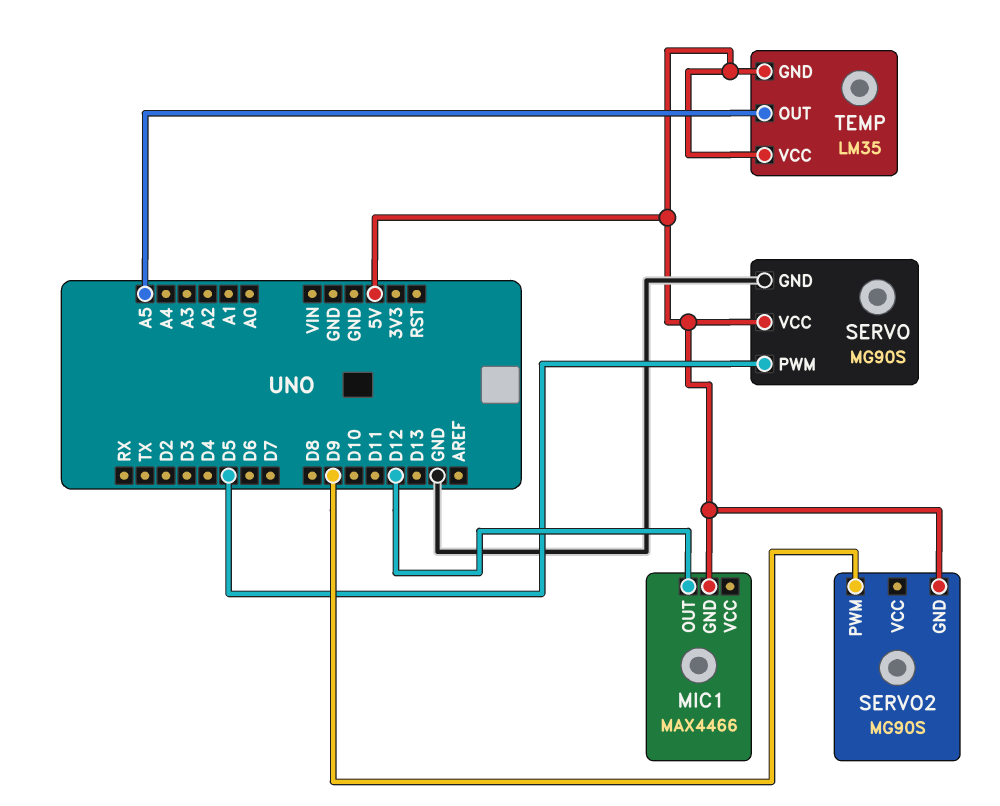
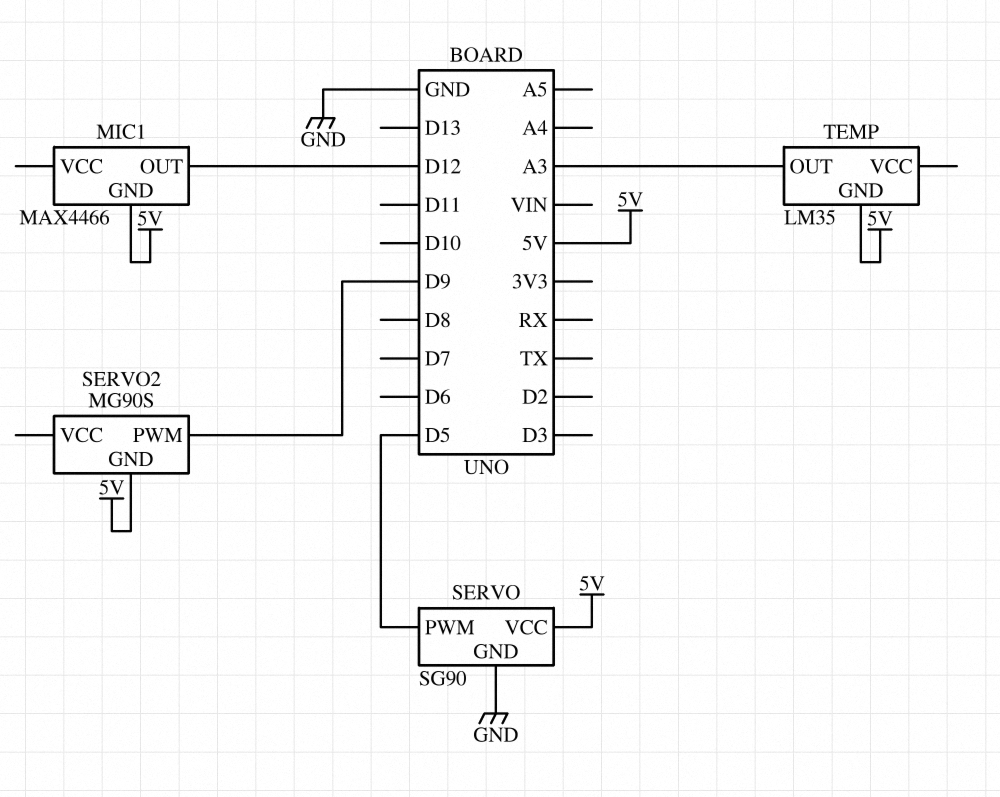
SERVO: MG90S -> SG90
TEMP pin OUT: A5 -> A3
TEMP pin VCC: 5V -> none

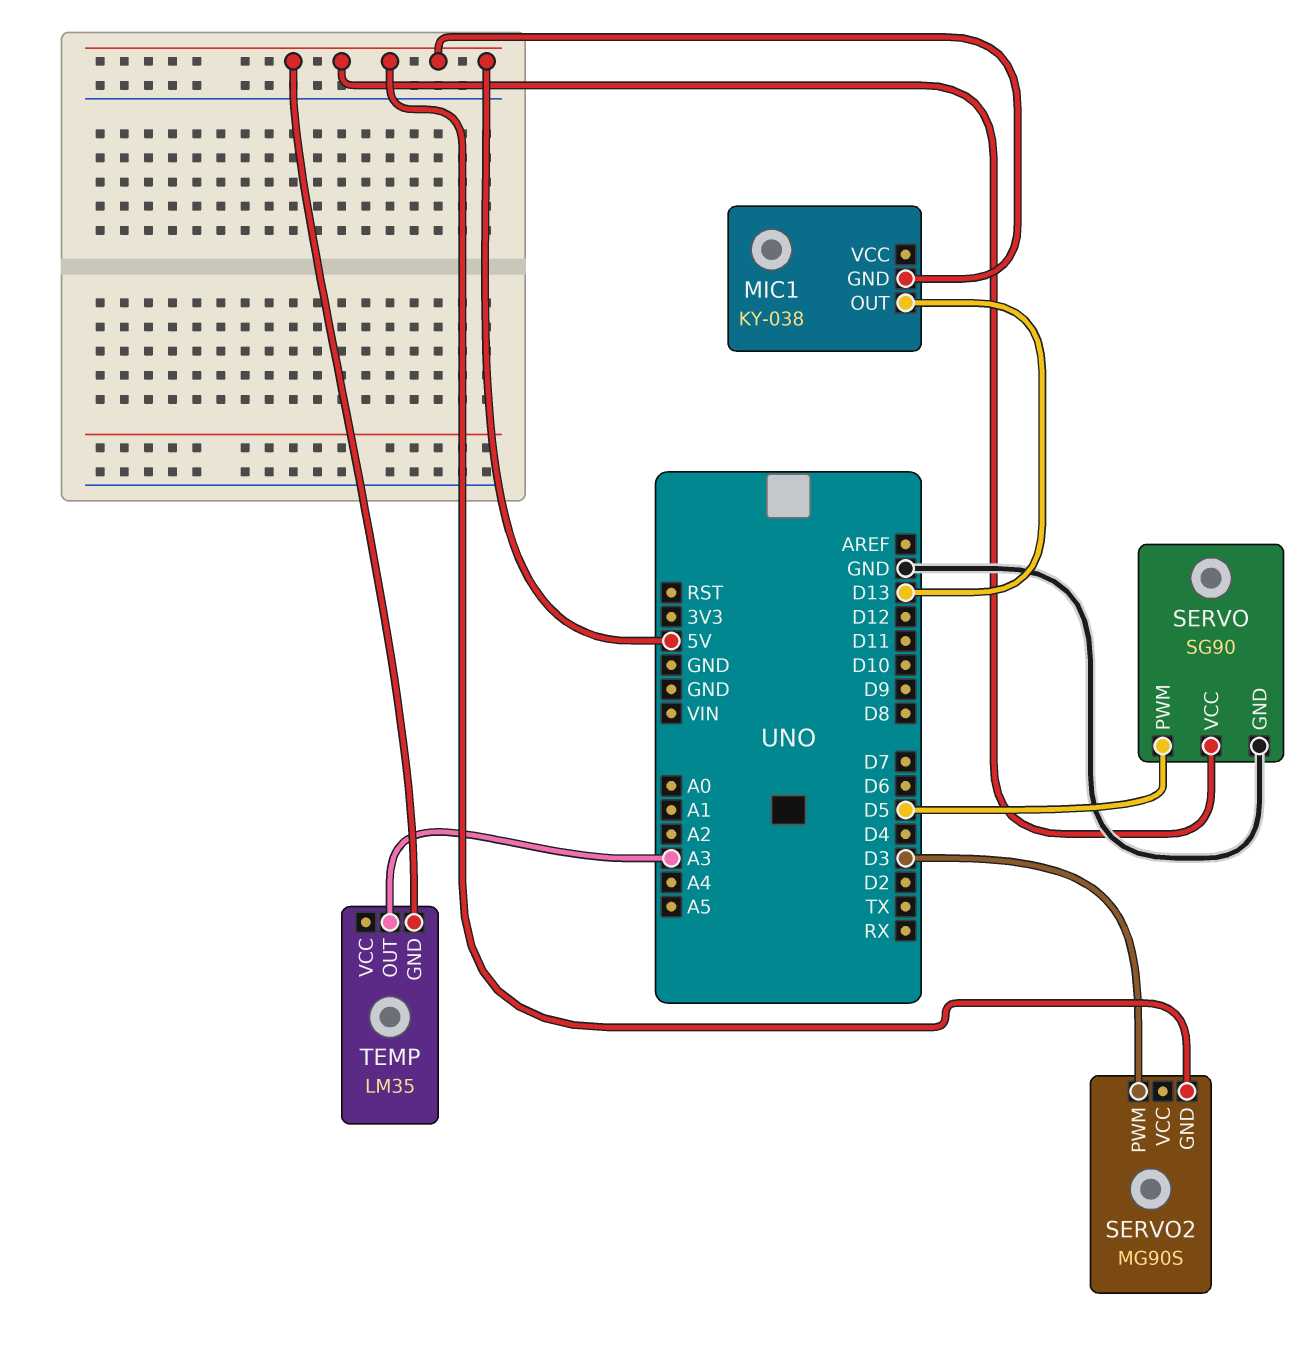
MIC1: MAX4466 -> KY-038
MIC1 pin OUT: D12 -> D13
SERVO2 pin PWM: D9 -> D3

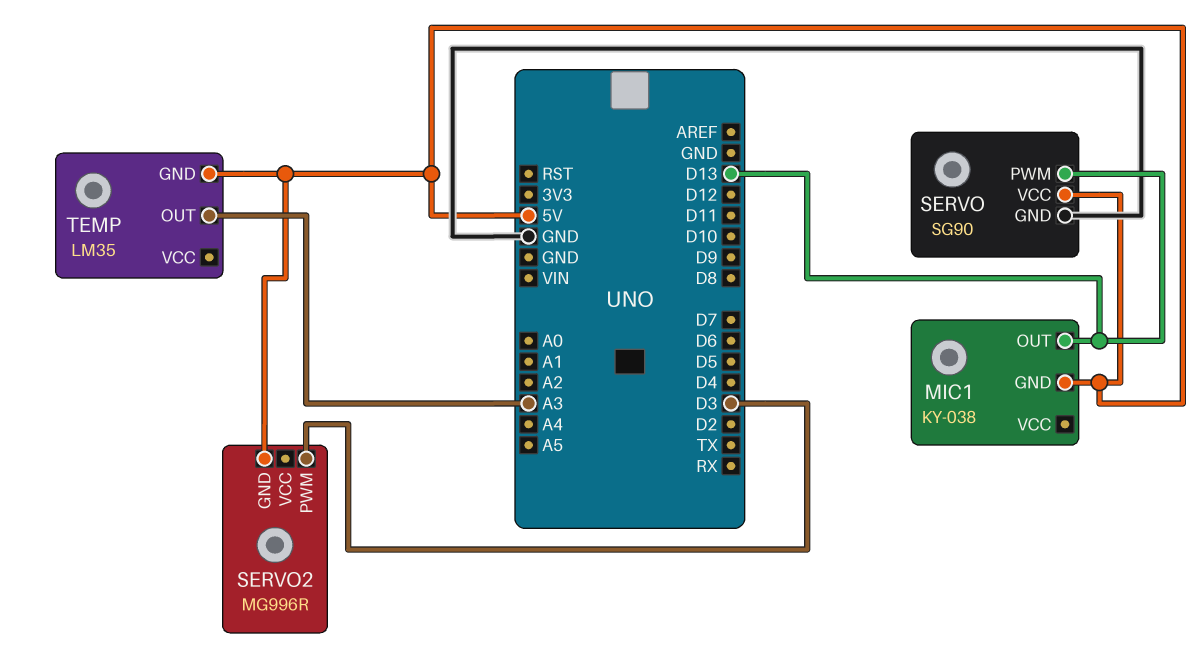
SERVO pin PWM: D5 -> D13
SERVO2: MG90S -> MG996R

